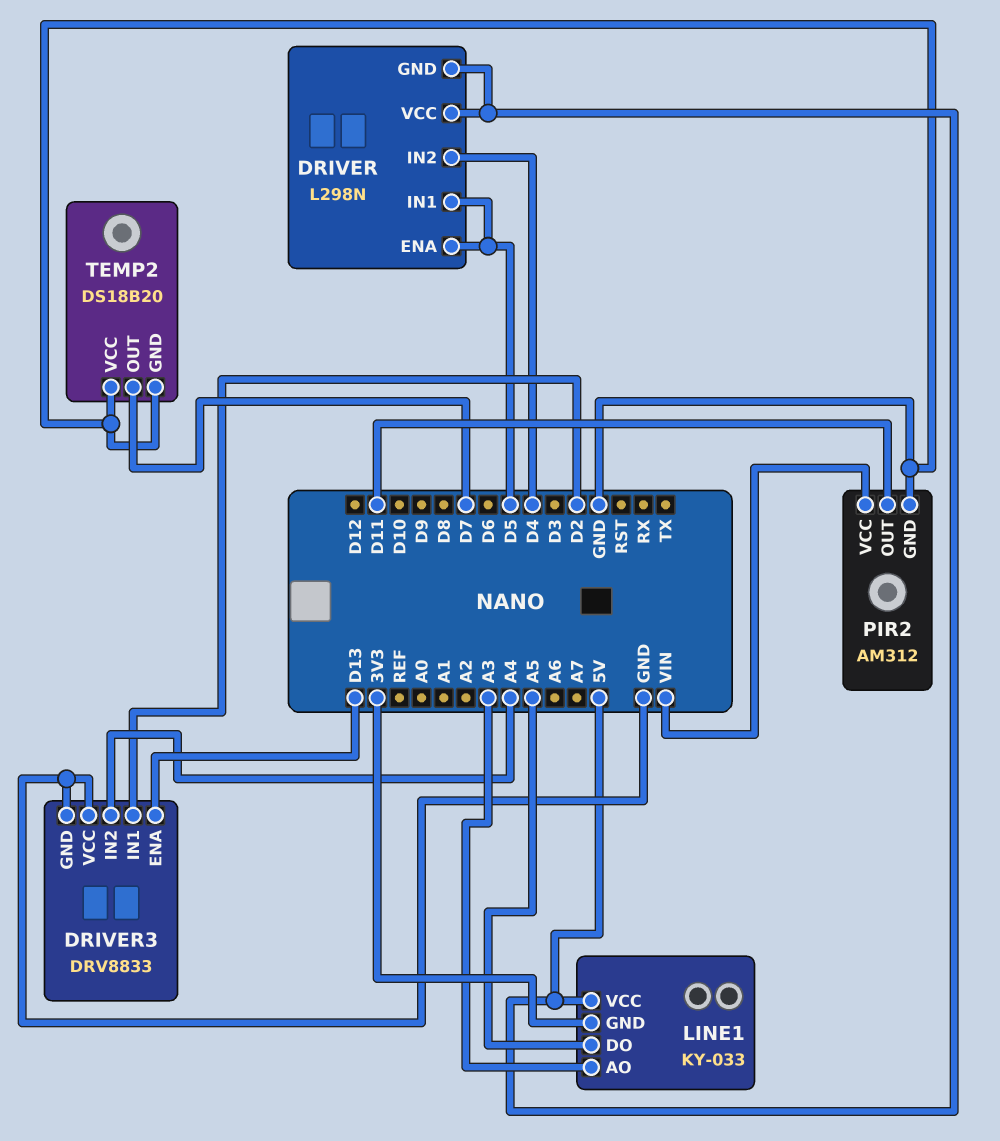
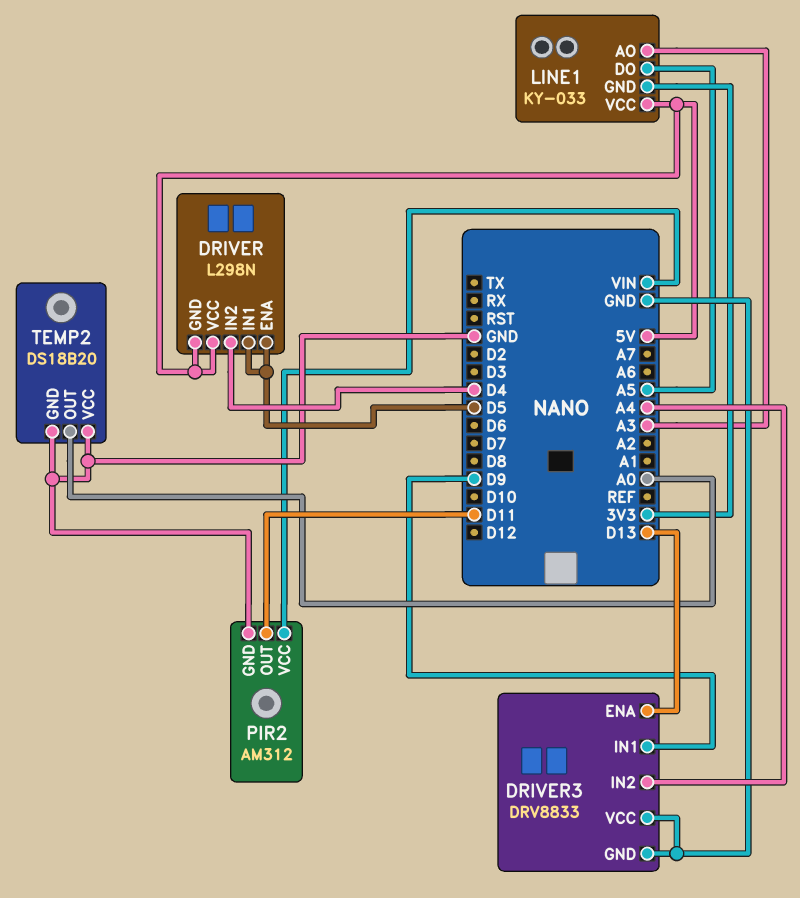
DRIVER3 pin IN1: D2 -> D9
TEMP2 pin OUT: D7 -> A0

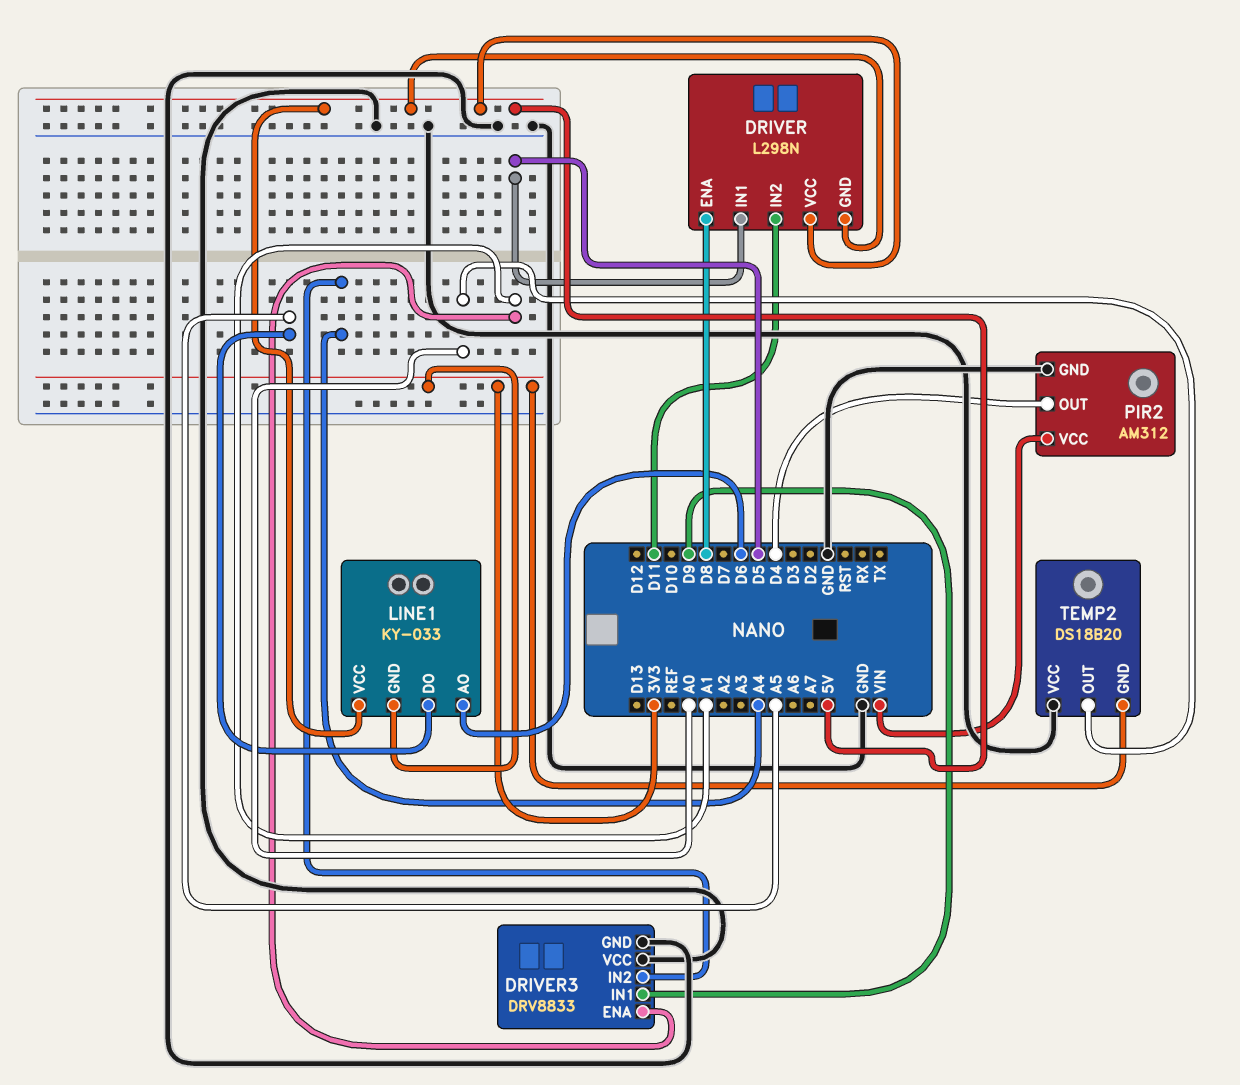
DRIVER pin ENA: D5 -> D8
DRIVER pin IN2: D4 -> D11
DRIVER3 pin ENA: D13 -> A1
LINE1 pin AO: A3 -> D6
PIR2 pin OUT: D11 -> D4
TEMP2 pin GND: GND -> 3V3

